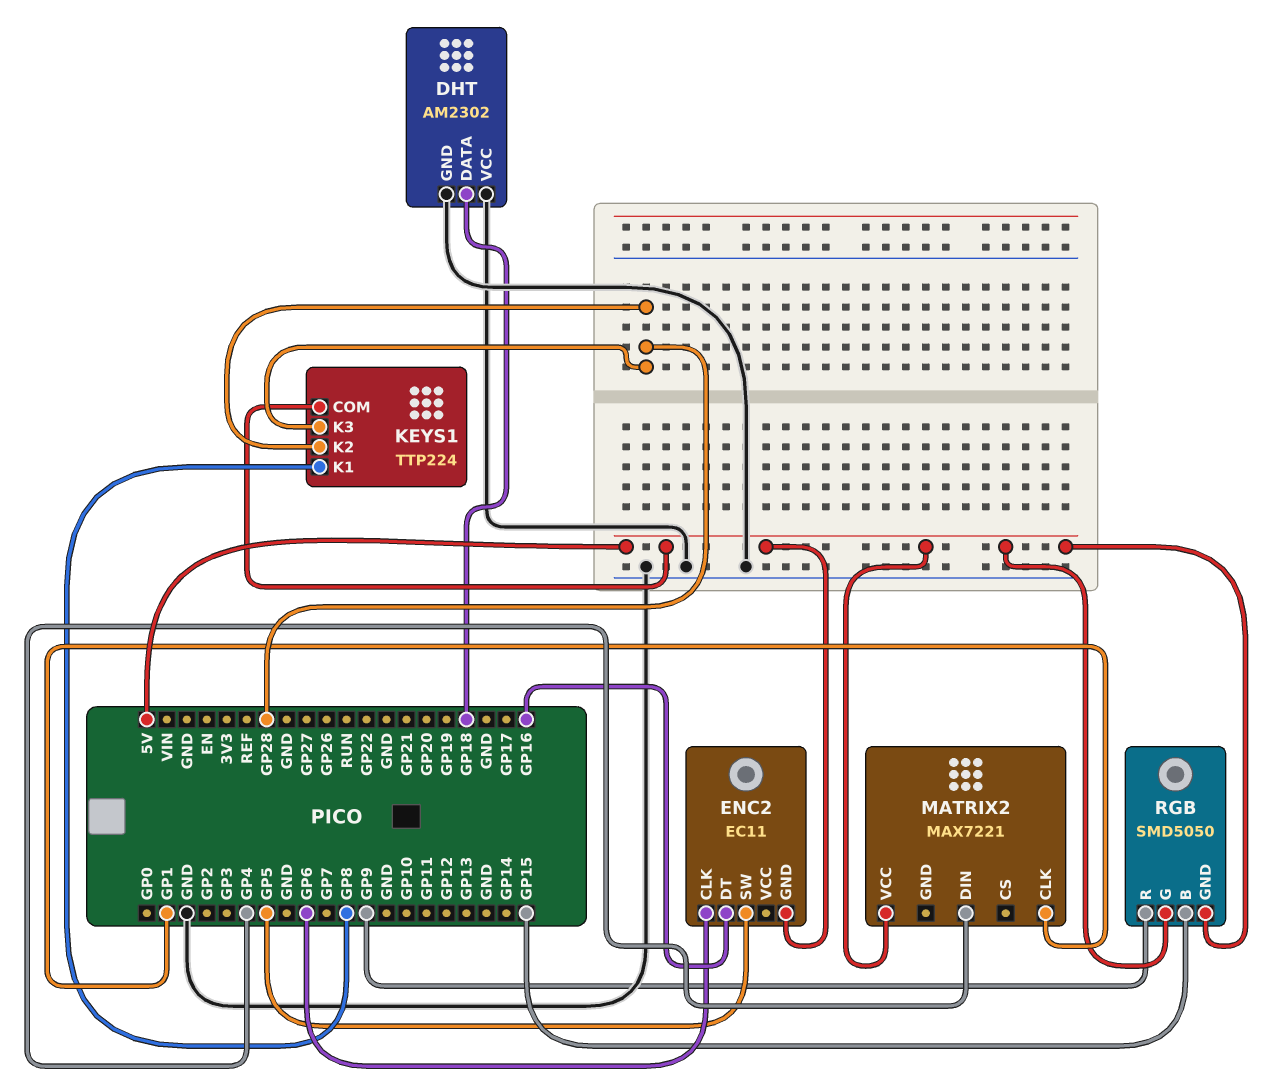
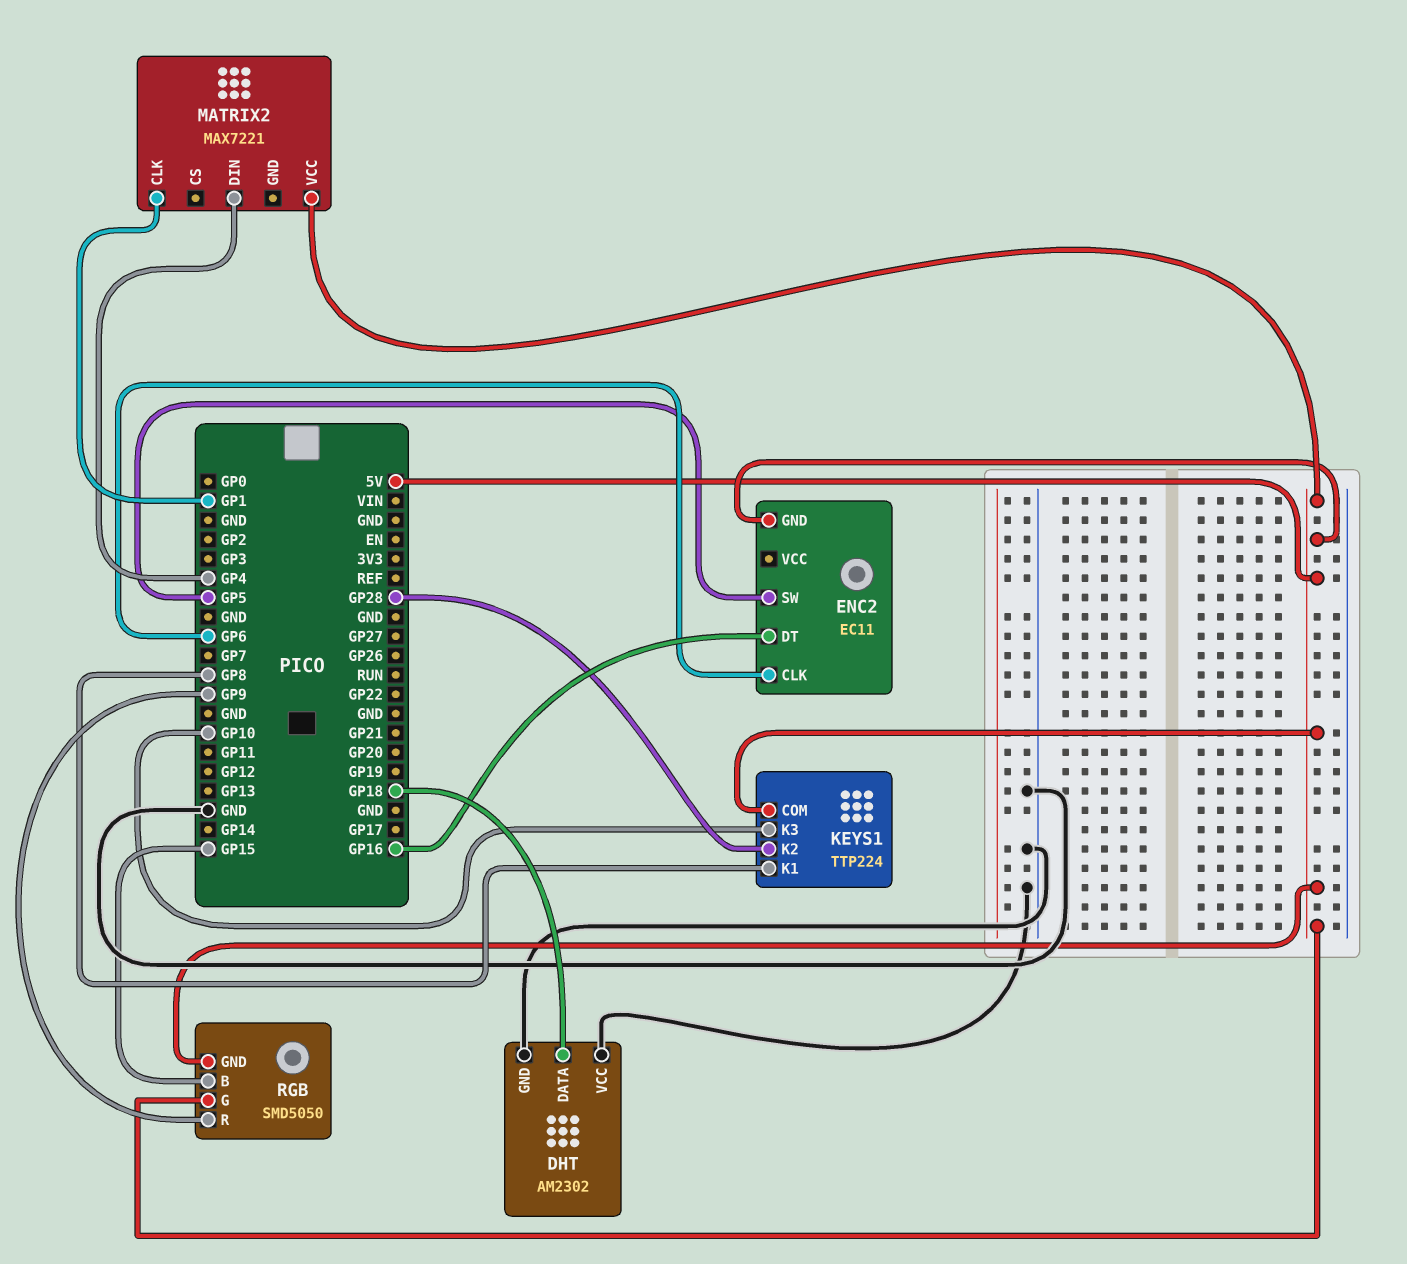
KEYS1 pin K3: GP28 -> GP10

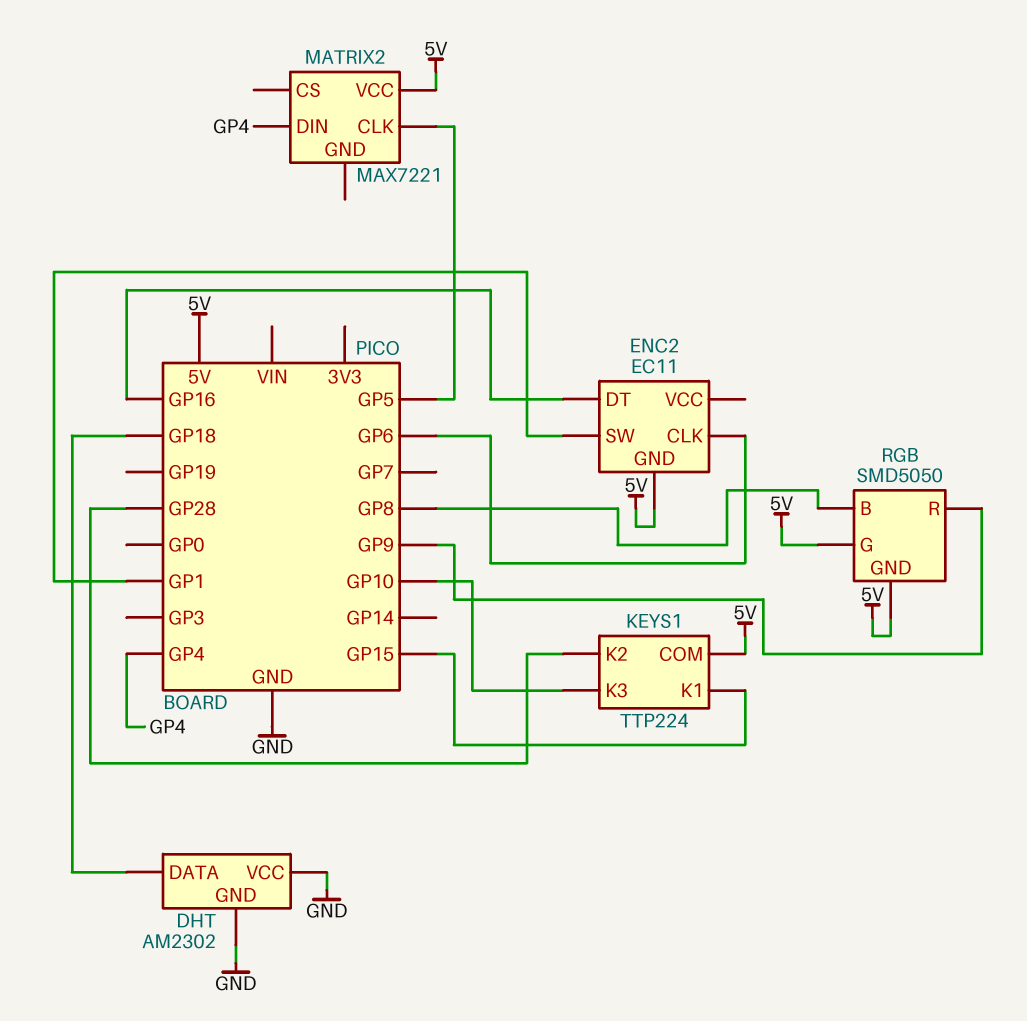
ENC2 pin SW: GP5 -> GP1
KEYS1 pin K1: GP8 -> GP15
MATRIX2 pin CLK: GP1 -> GP5
RGB pin B: GP15 -> GP8

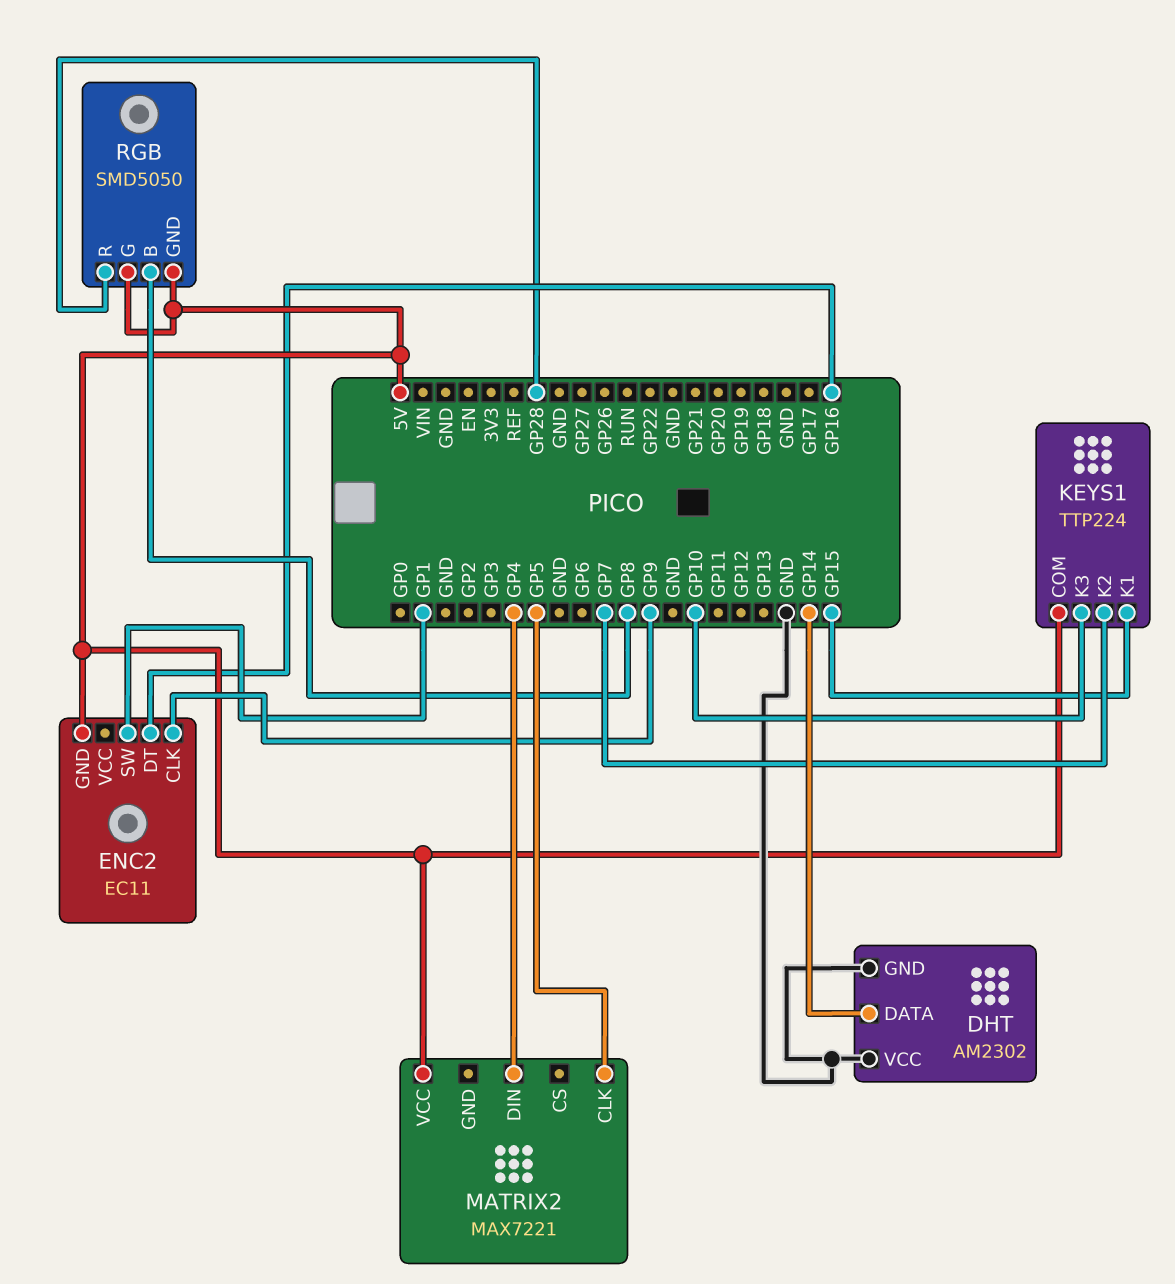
DHT pin DATA: GP18 -> GP14
ENC2 pin CLK: GP6 -> GP9
KEYS1 pin K2: GP28 -> GP7
RGB pin R: GP9 -> GP28

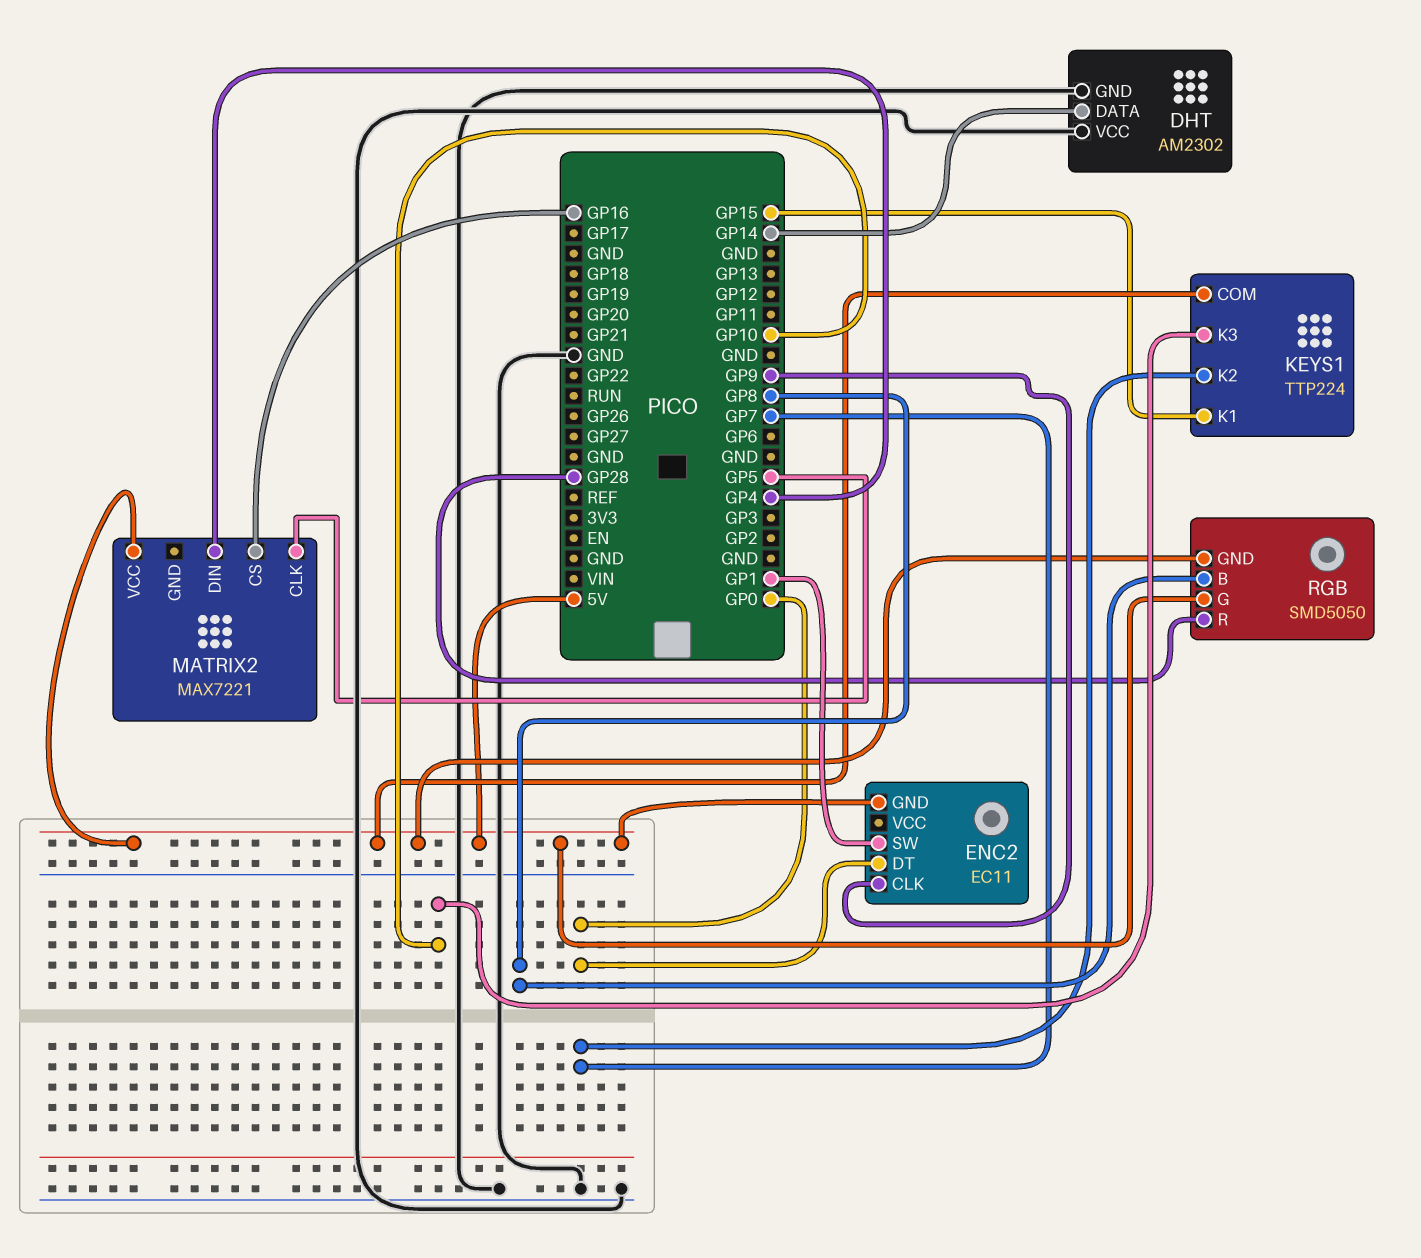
ENC2 pin DT: GP16 -> GP0
MATRIX2 pin CS: none -> GP16

